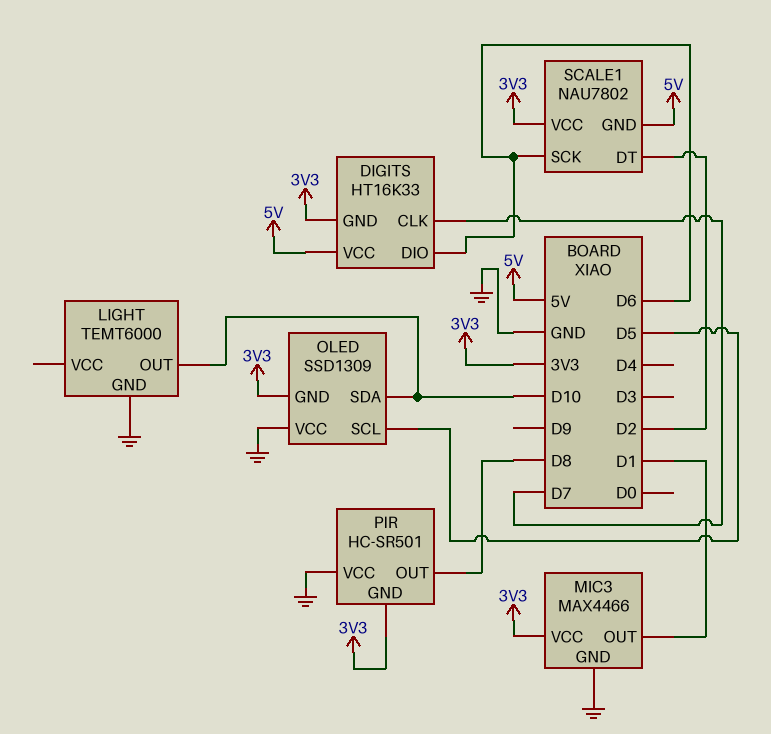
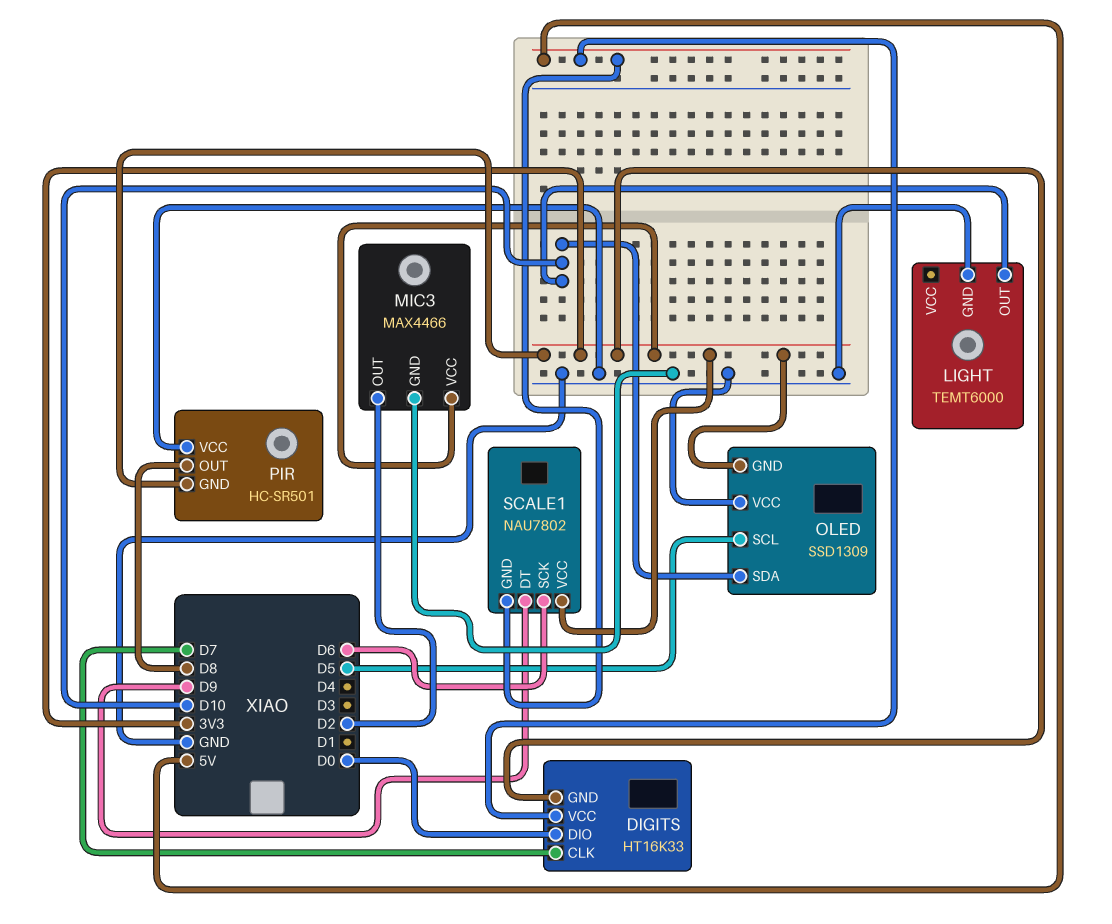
DIGITS pin DIO: D6 -> D0
MIC3 pin OUT: D1 -> D2
SCALE1 pin DT: D2 -> D9

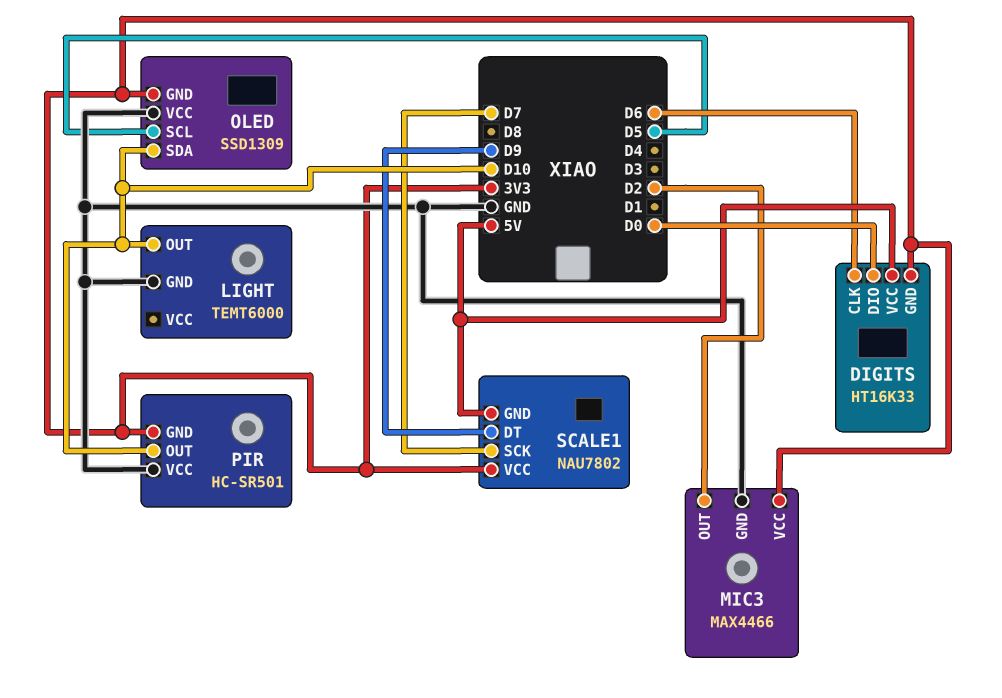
DIGITS pin CLK: D7 -> D6
PIR pin OUT: D8 -> D10
SCALE1 pin SCK: D6 -> D7

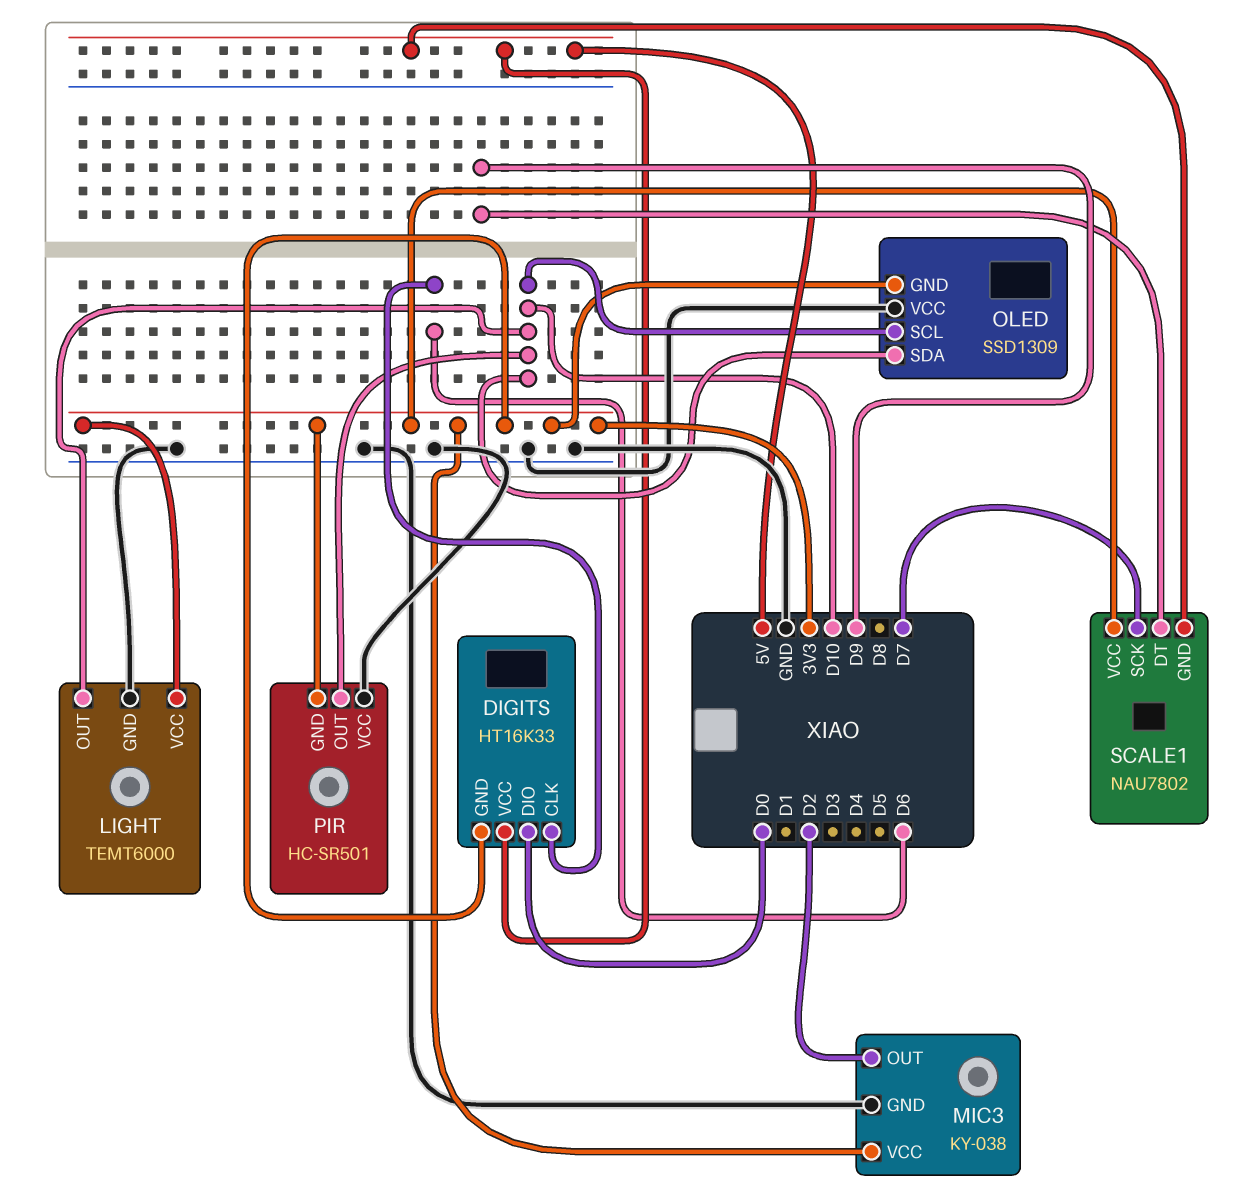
LIGHT pin VCC: none -> 3V3
MIC3: MAX4466 -> KY-038
OLED pin SCL: D5 -> D10

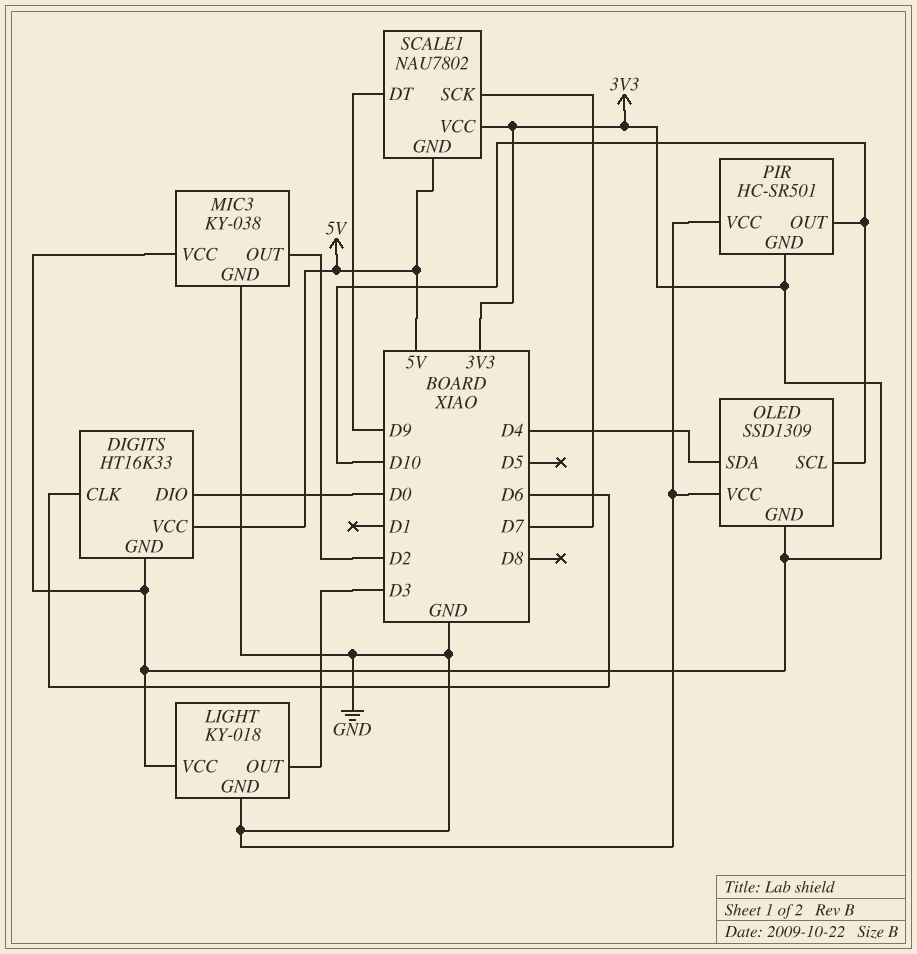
LIGHT: TEMT6000 -> KY-018
LIGHT pin OUT: D10 -> D3
OLED pin SDA: D10 -> D4

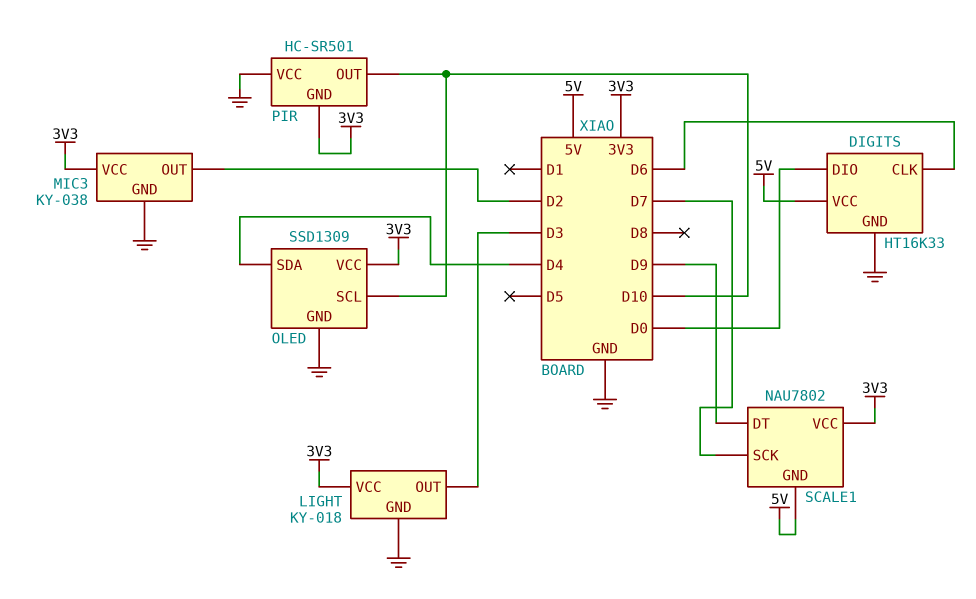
DIGITS pin GND: 3V3 -> GND
OLED pin GND: 3V3 -> GND
OLED pin VCC: GND -> 3V3

